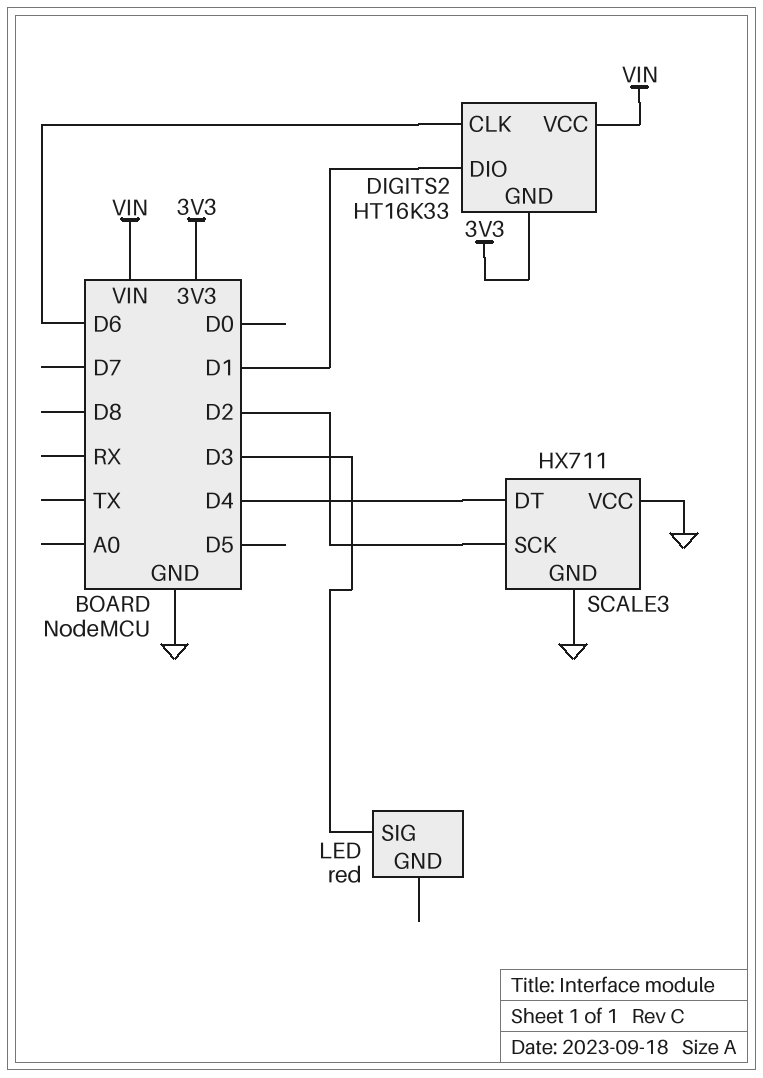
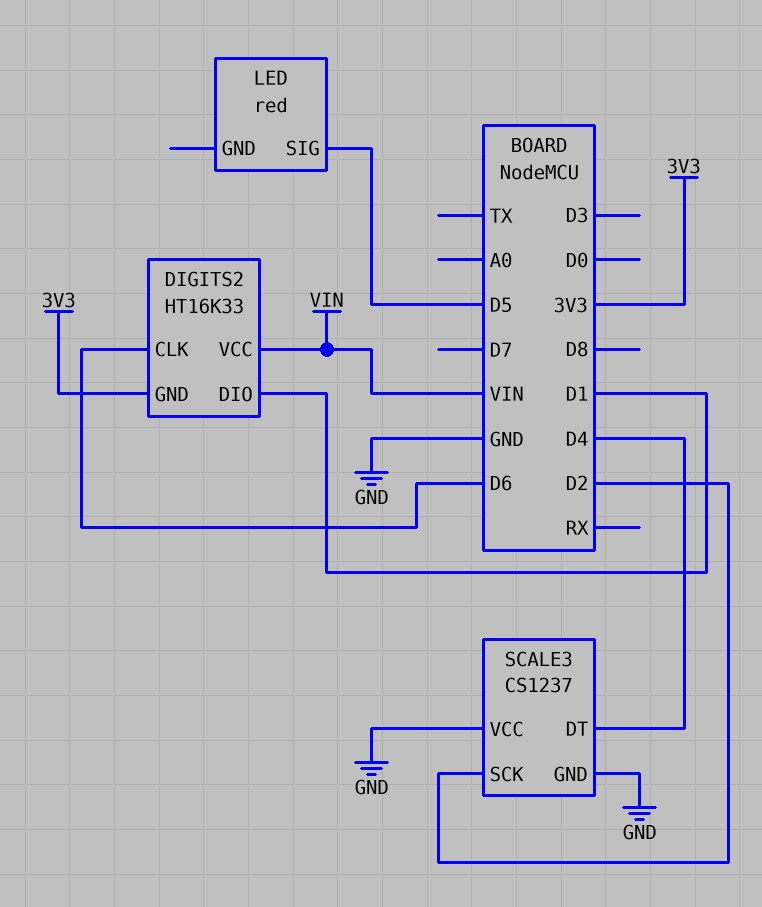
LED pin SIG: D3 -> D5
SCALE3: HX711 -> CS1237

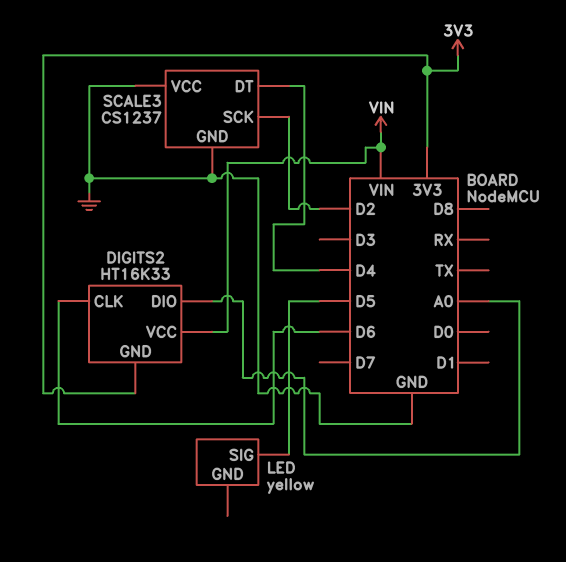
DIGITS2 pin DIO: D1 -> A0
LED: red -> yellow

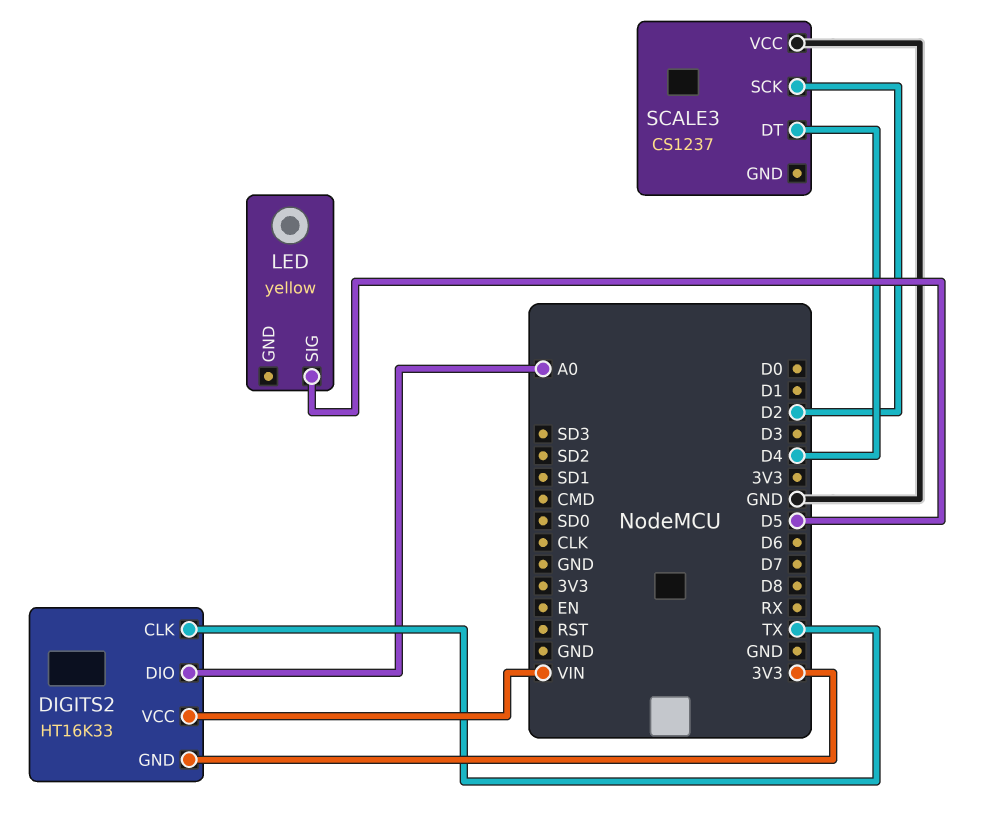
DIGITS2 pin CLK: D6 -> TX
SCALE3 pin GND: GND -> none

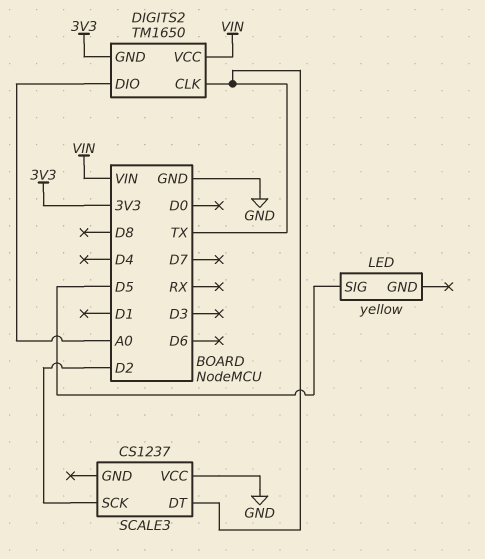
DIGITS2: HT16K33 -> TM1650
SCALE3 pin DT: D4 -> TX

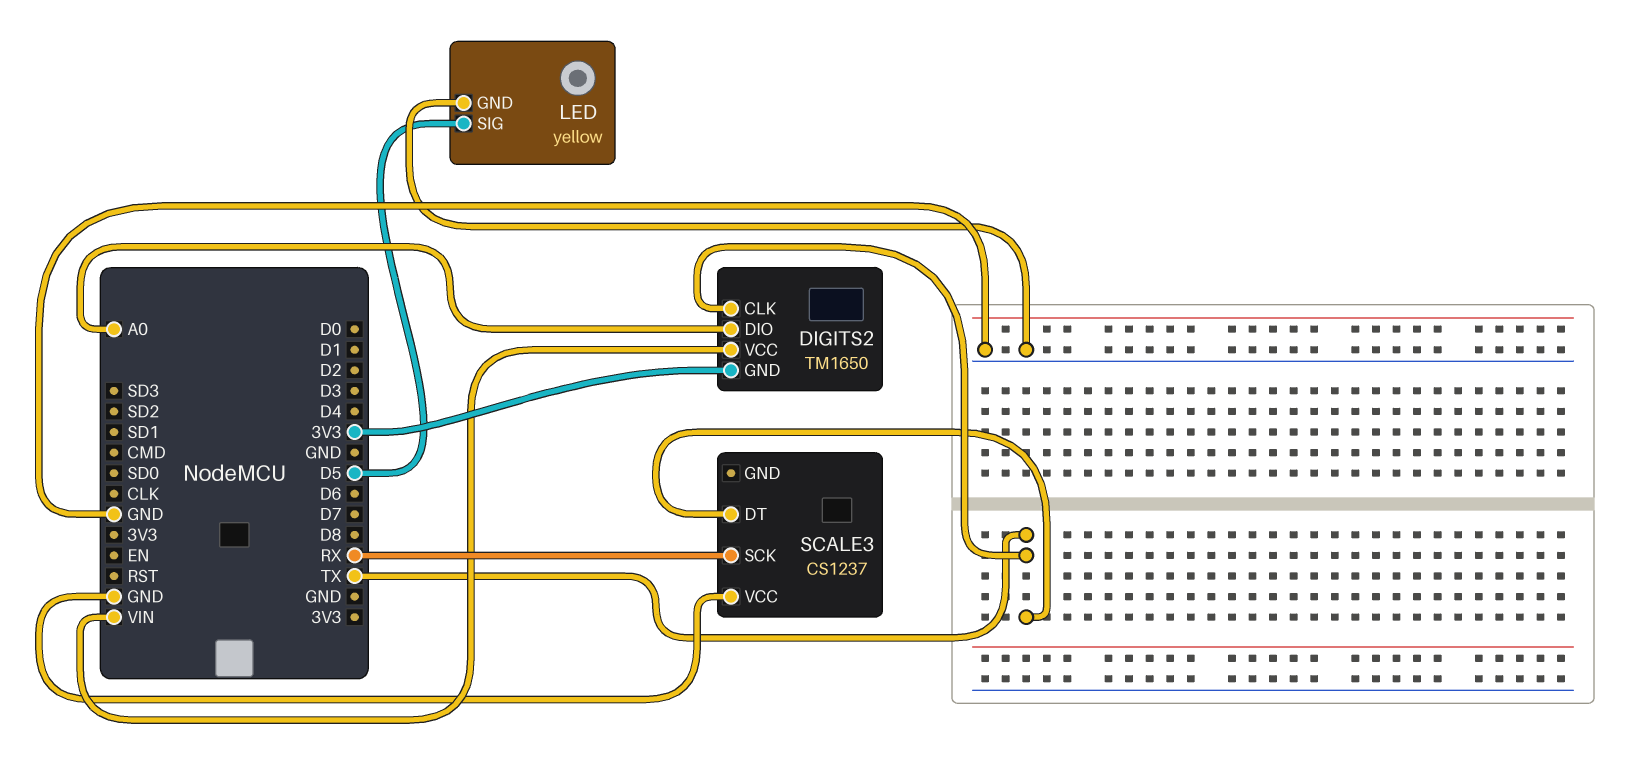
LED pin GND: none -> GND
SCALE3 pin SCK: D2 -> RX

